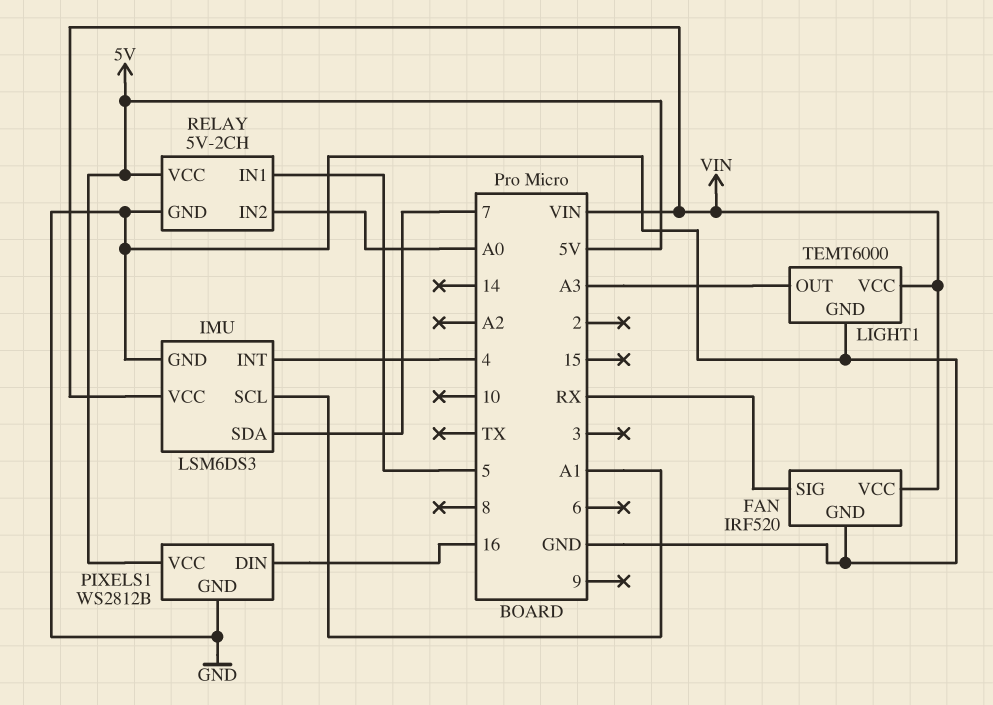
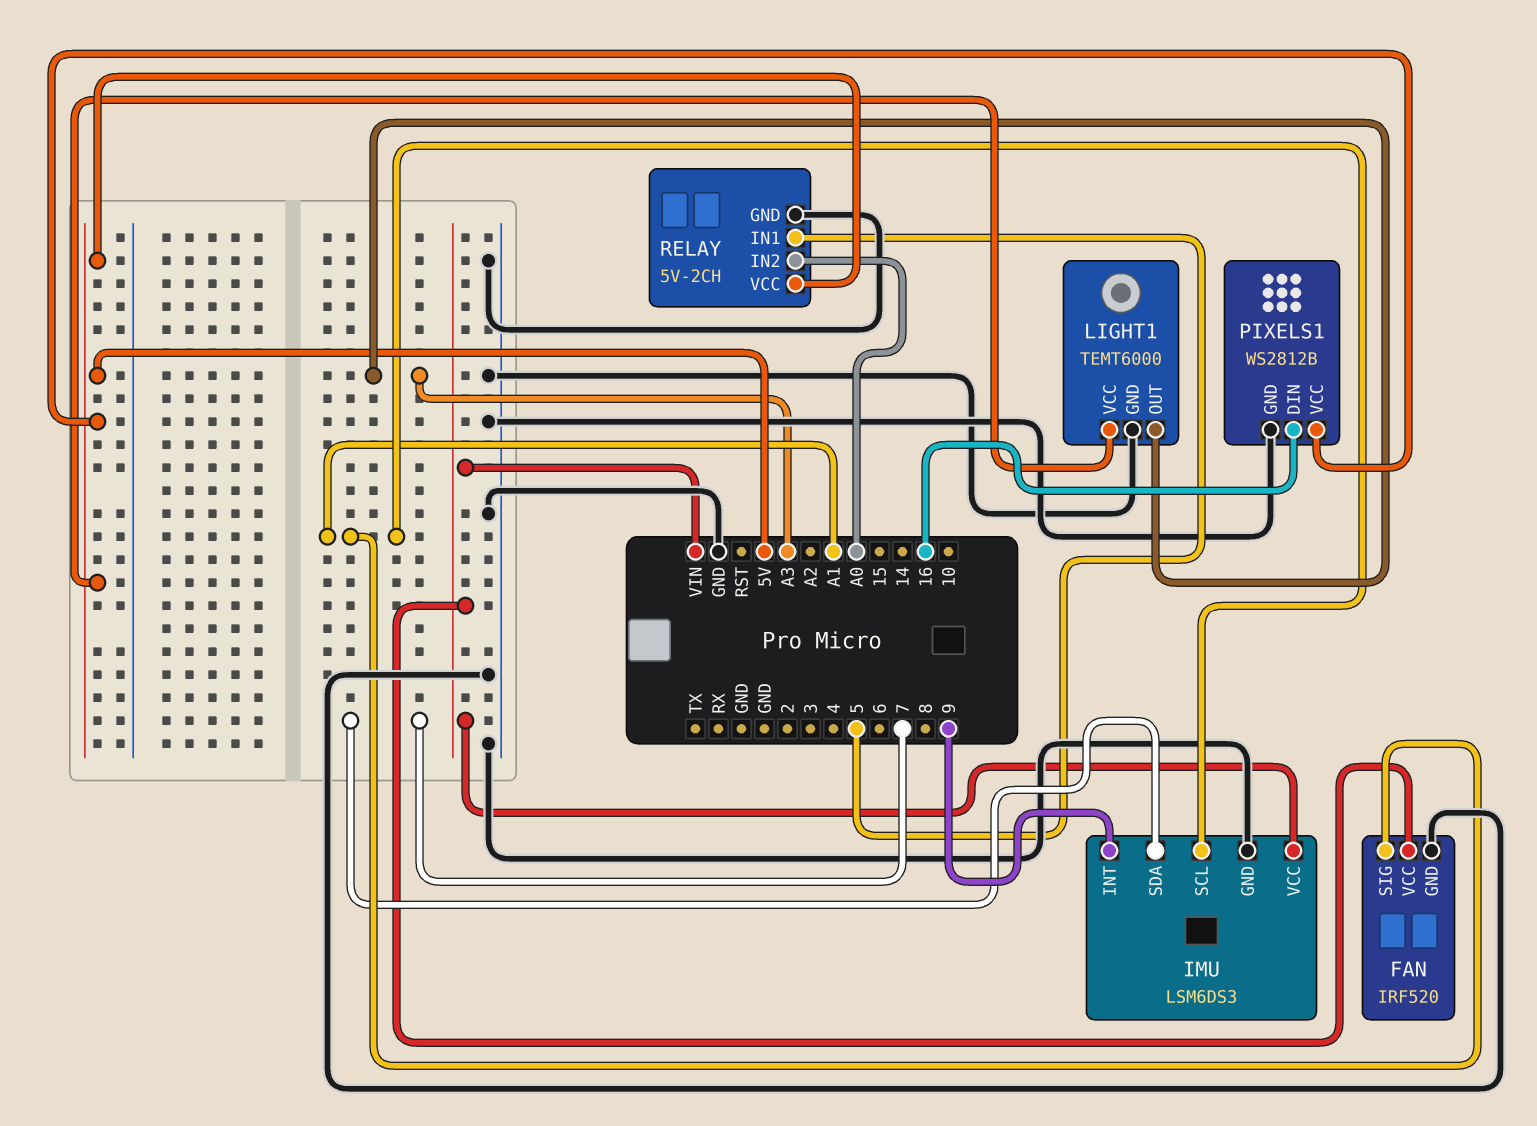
FAN pin SIG: RX -> A1
IMU pin INT: 4 -> 9
LIGHT1 pin VCC: VIN -> 5V

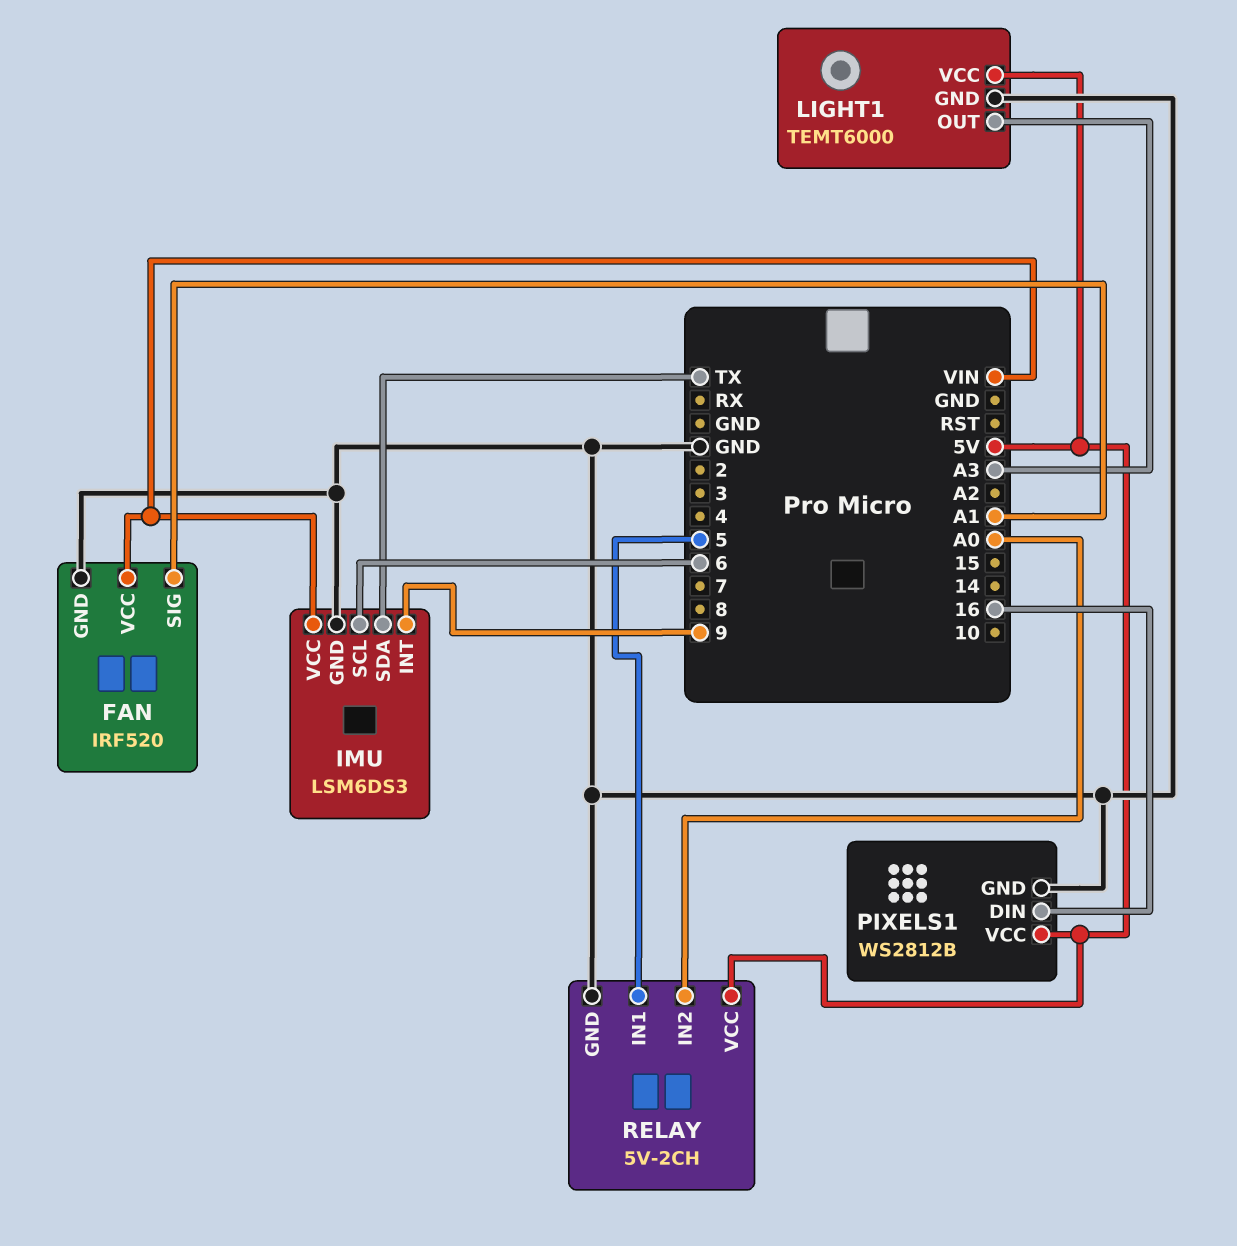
IMU pin SCL: A1 -> 6
IMU pin SDA: 7 -> TX

